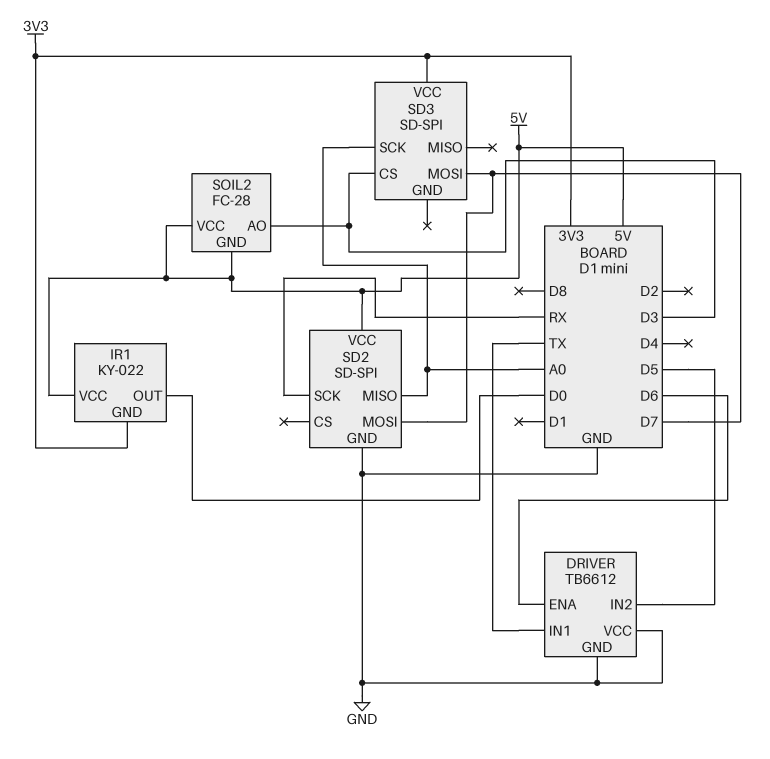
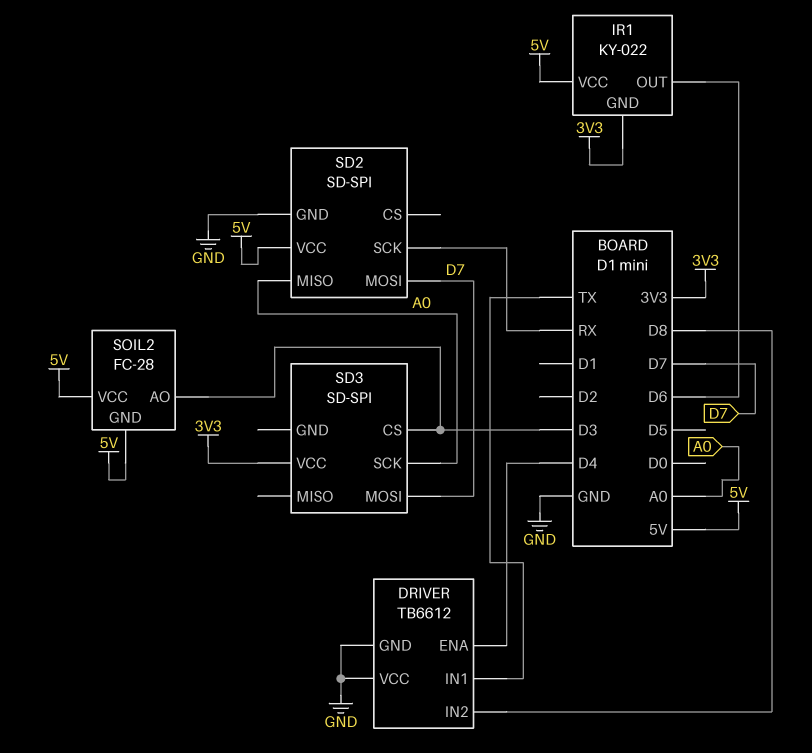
DRIVER pin ENA: D6 -> D4
DRIVER pin IN2: D5 -> D8
IR1 pin OUT: D0 -> D6

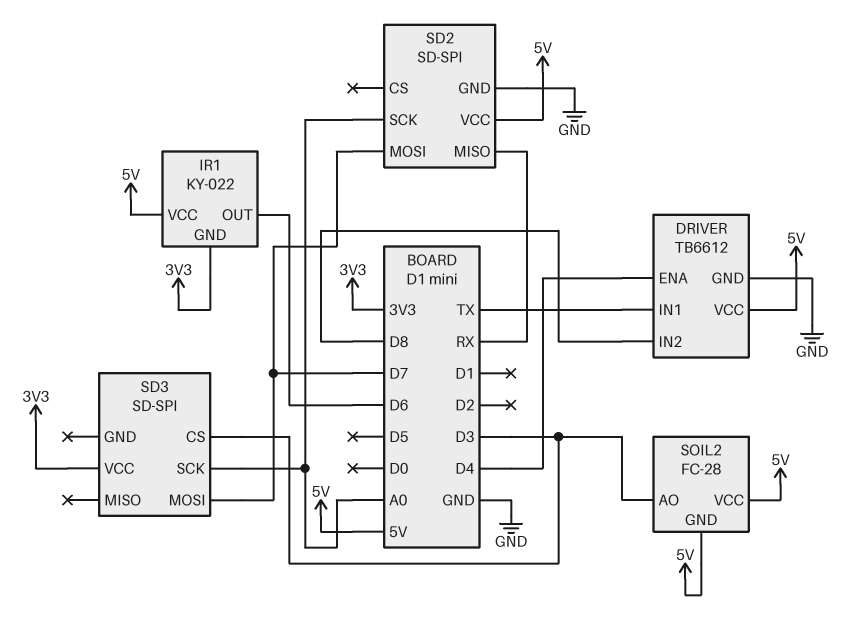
DRIVER pin VCC: GND -> 5V
SD2 pin MISO: A0 -> RX
SD2 pin SCK: RX -> A0

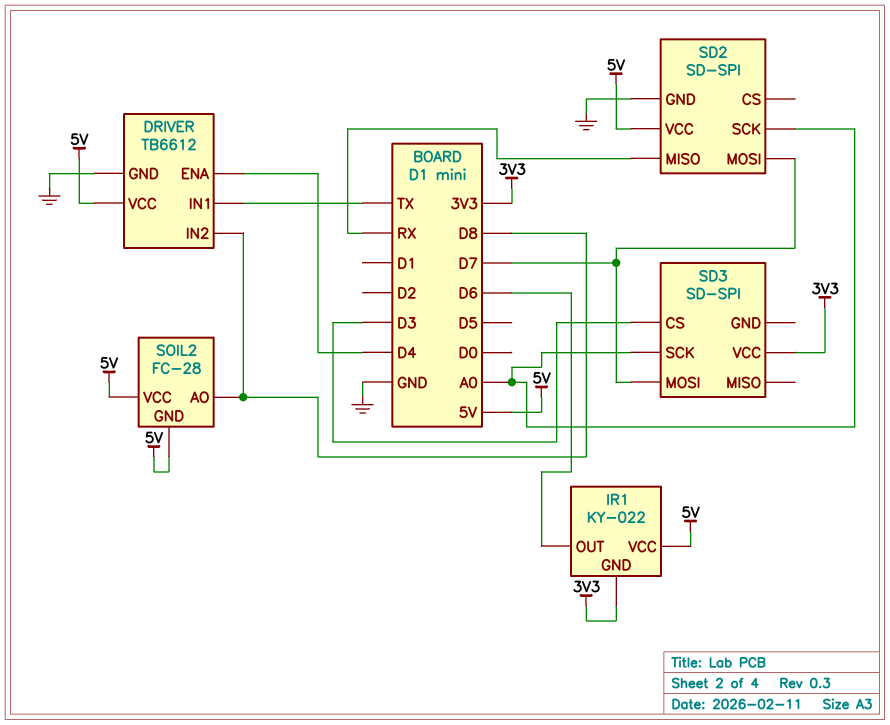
SOIL2 pin AO: D3 -> D8

